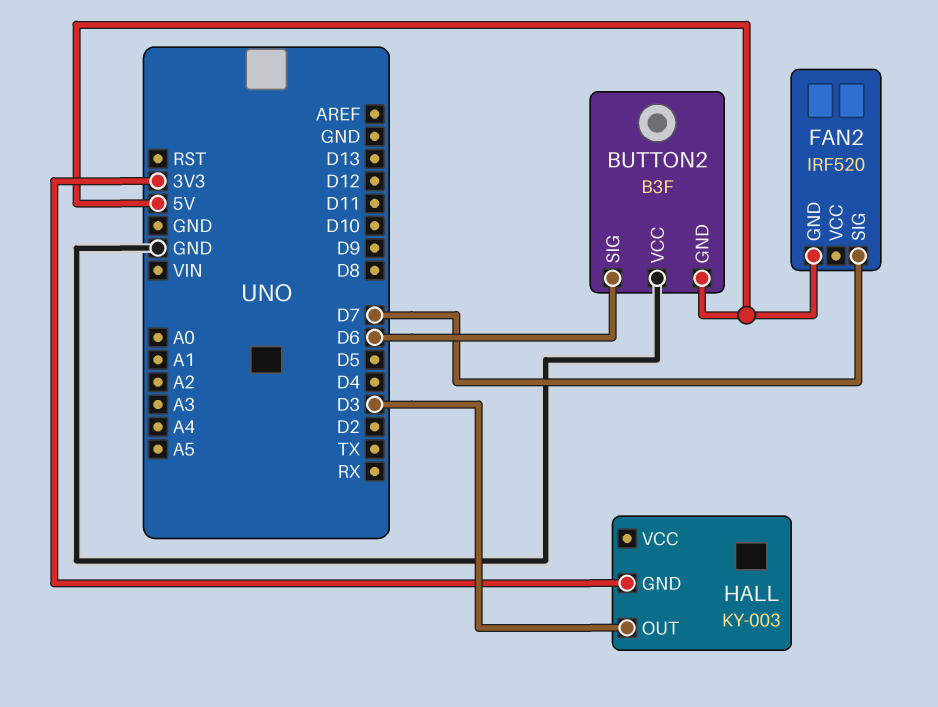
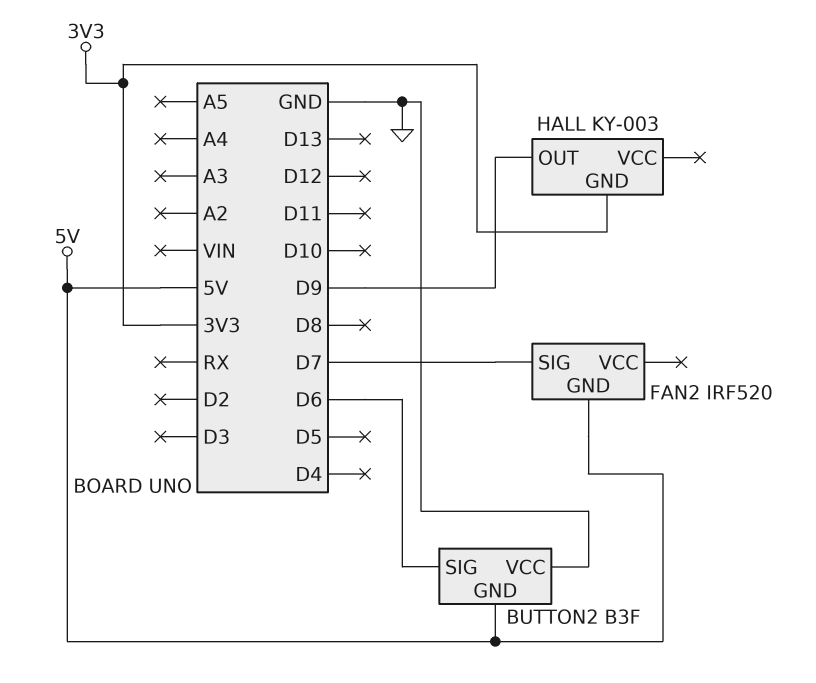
HALL pin OUT: D3 -> D9

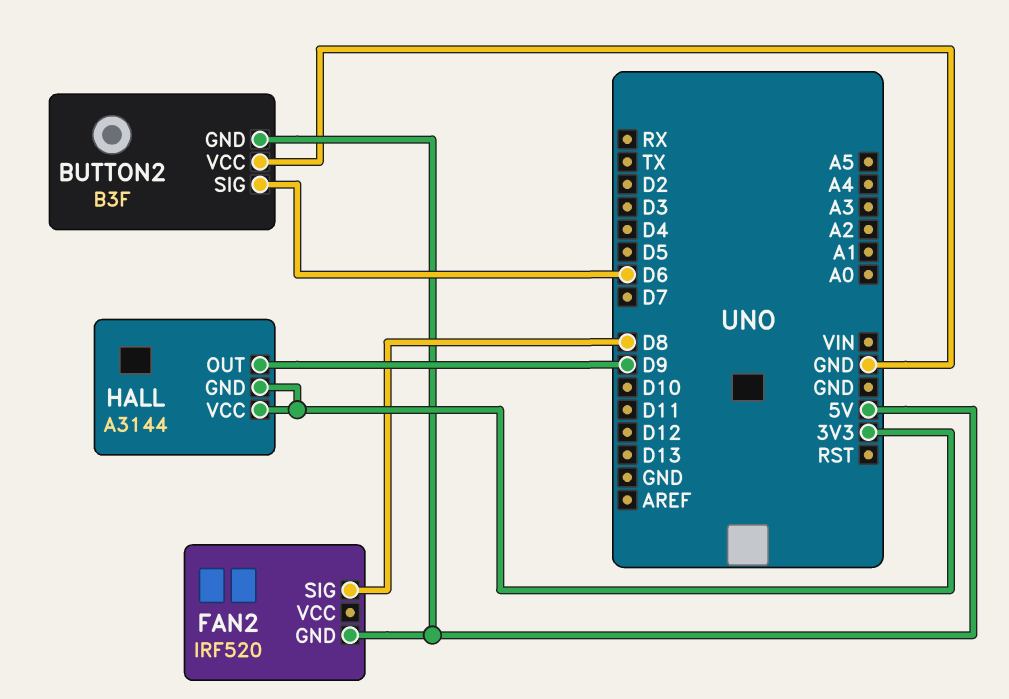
FAN2 pin SIG: D7 -> D8
HALL: KY-003 -> A3144
HALL pin VCC: none -> 3V3

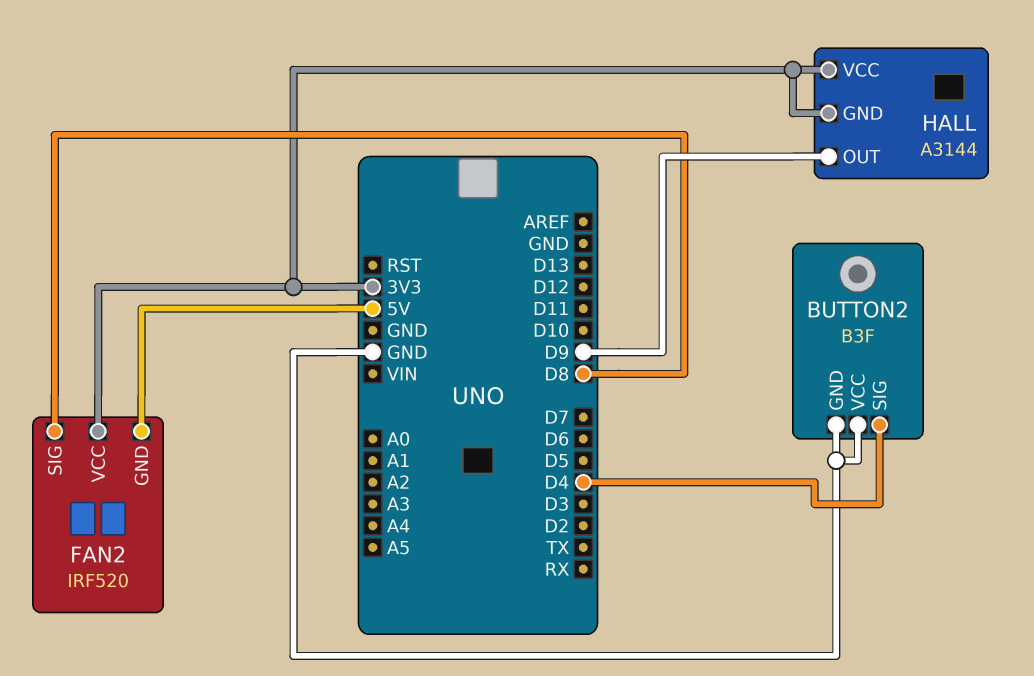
BUTTON2 pin GND: 5V -> GND
BUTTON2 pin SIG: D6 -> D4
FAN2 pin VCC: none -> 3V3

